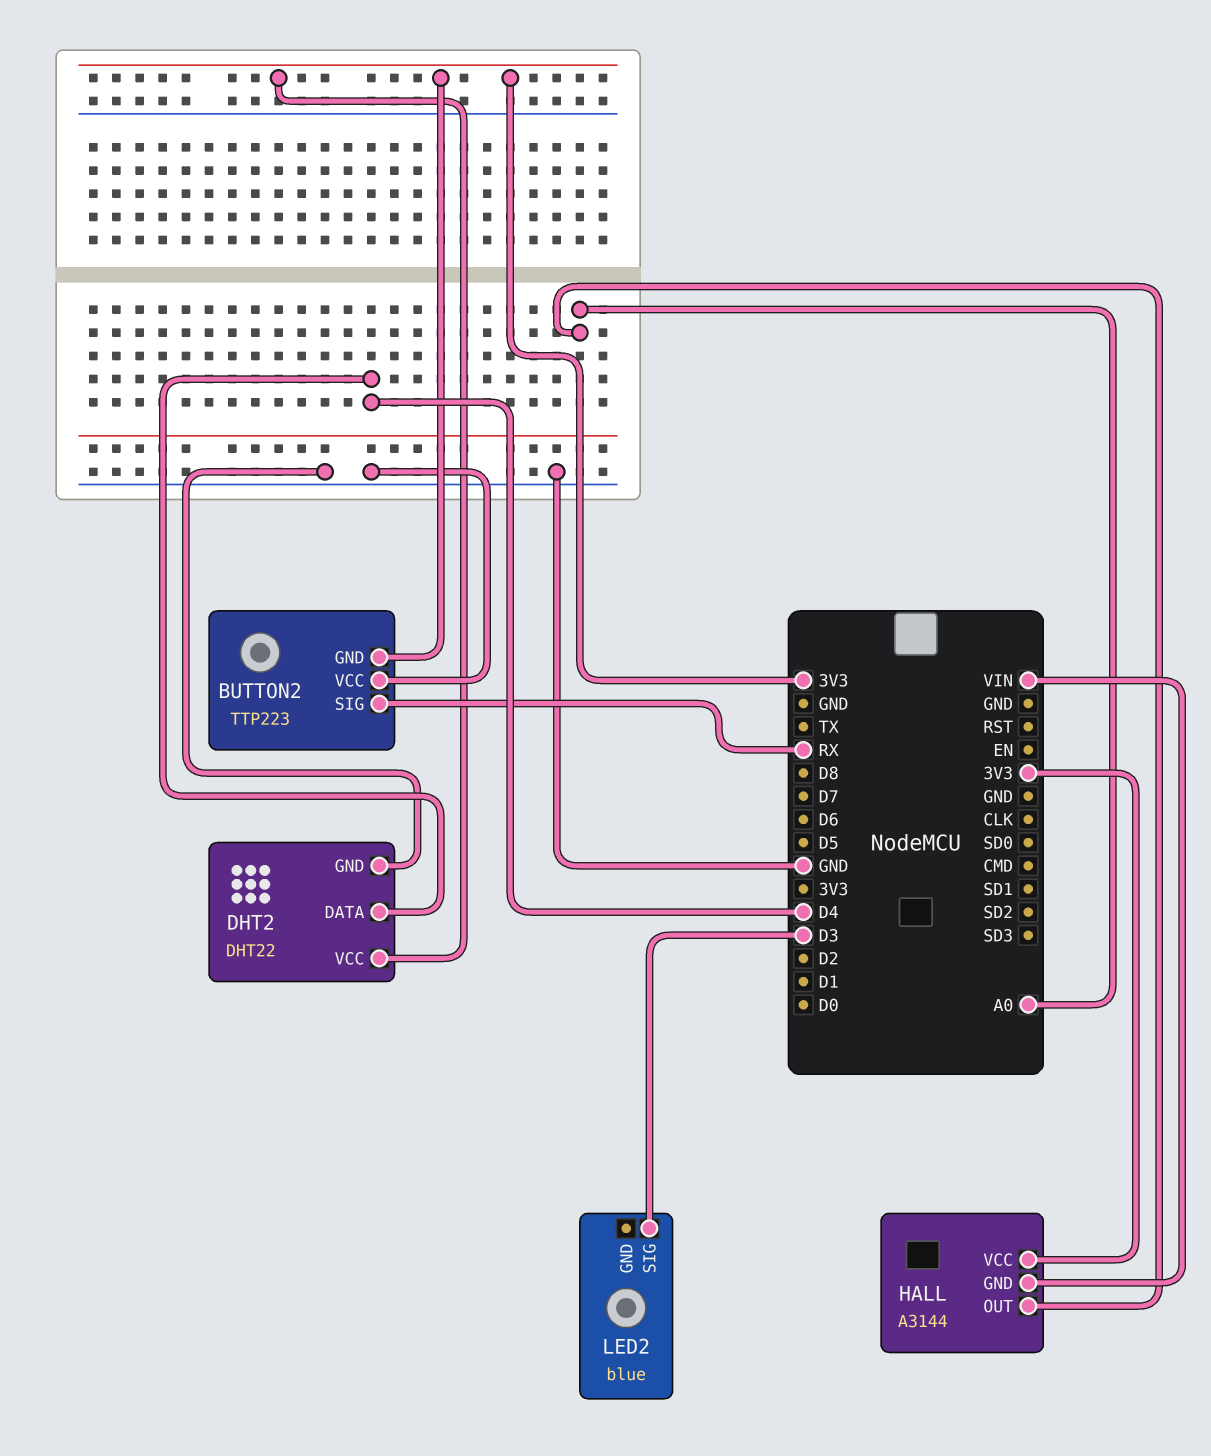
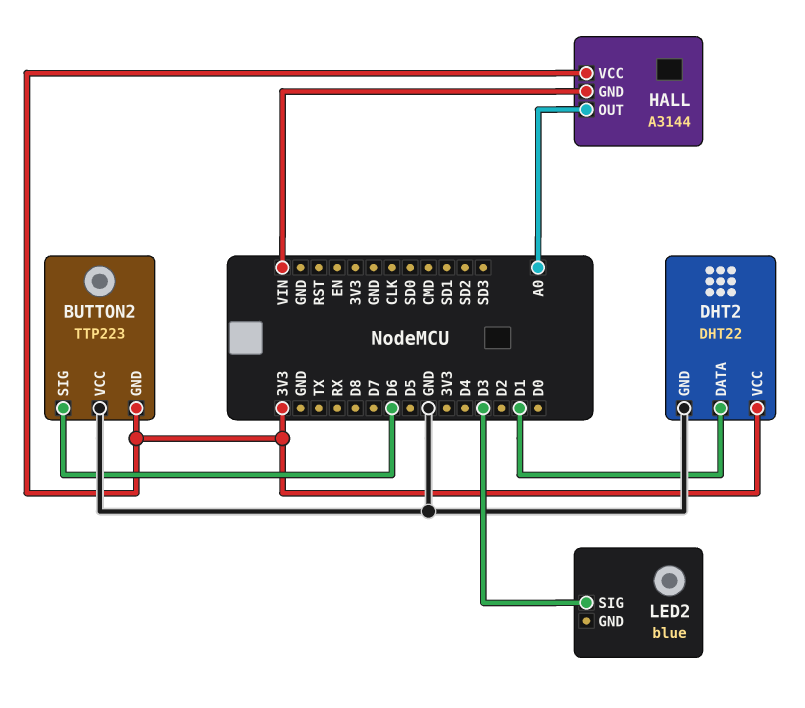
BUTTON2 pin SIG: RX -> D6
DHT2 pin DATA: D4 -> D1

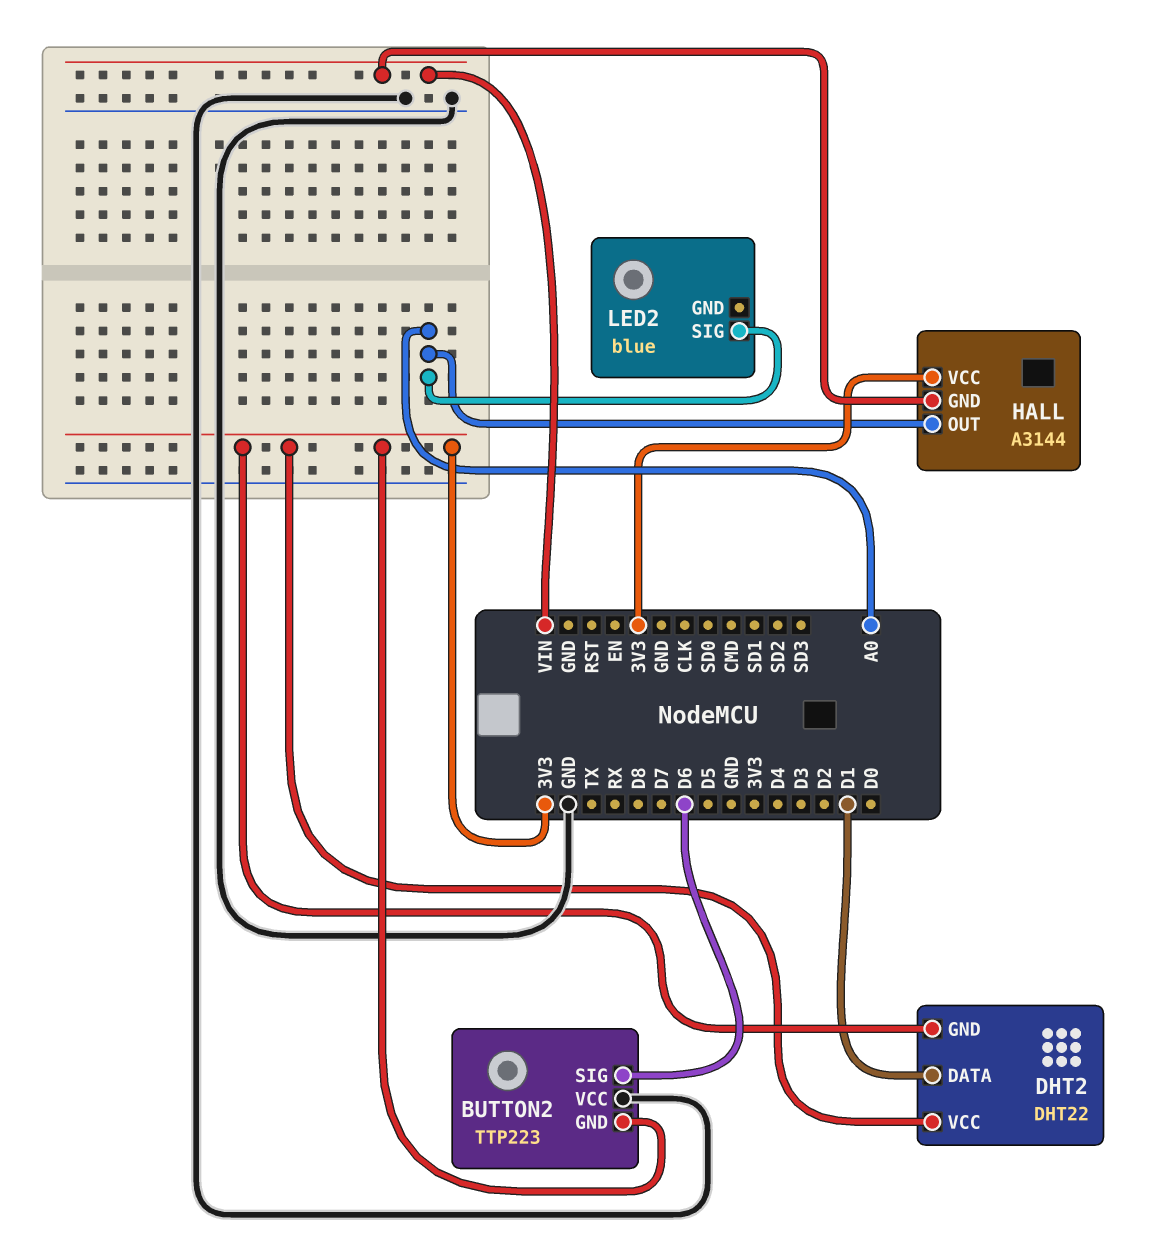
DHT2 pin GND: GND -> 3V3
LED2 pin SIG: D3 -> A0

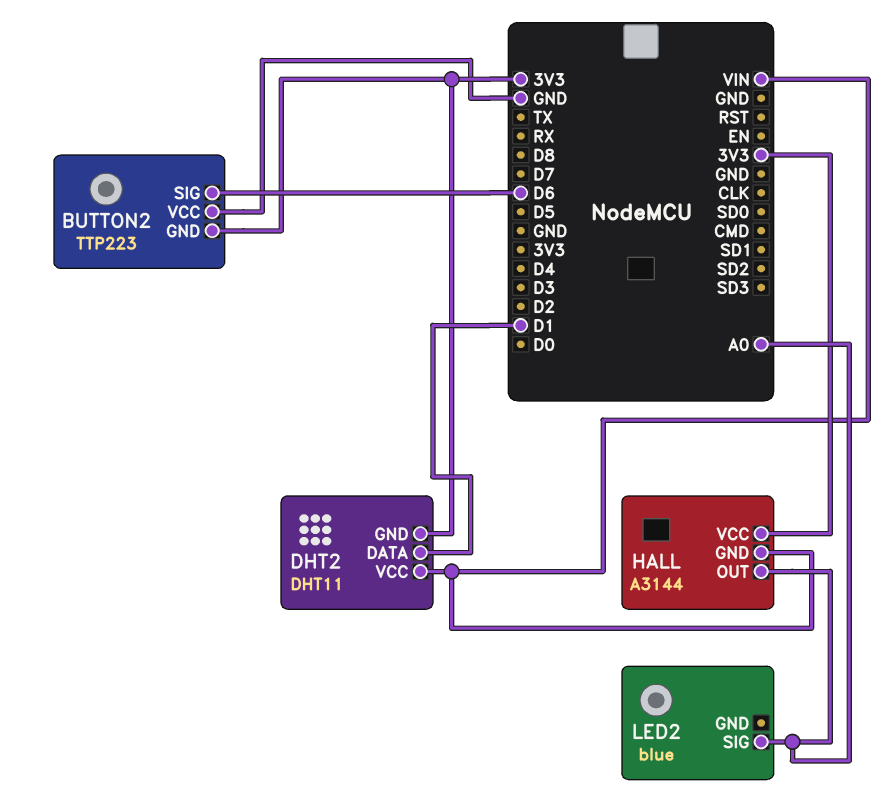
DHT2: DHT22 -> DHT11
DHT2 pin VCC: 3V3 -> VIN

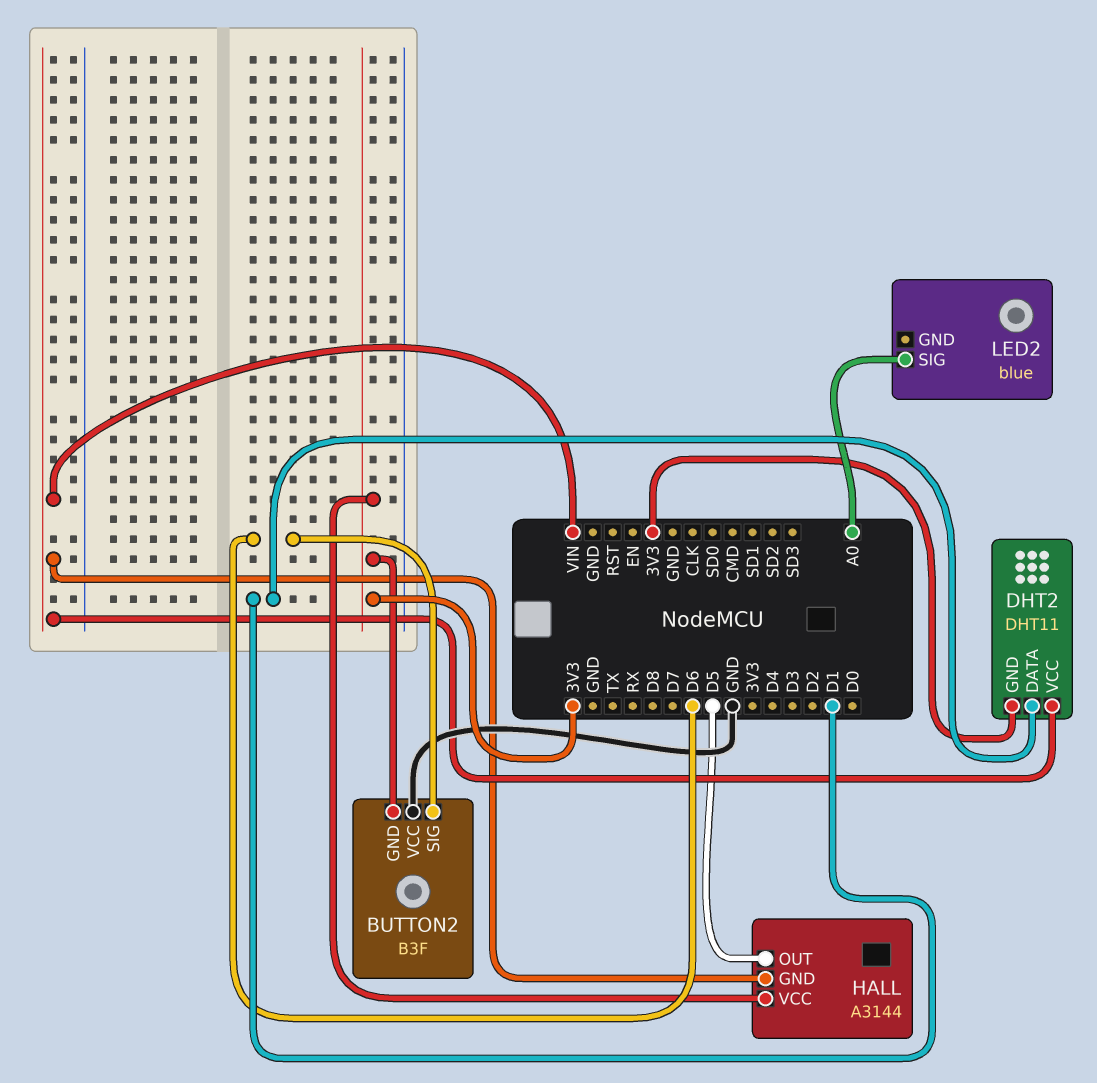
BUTTON2: TTP223 -> B3F
HALL pin OUT: A0 -> D5

